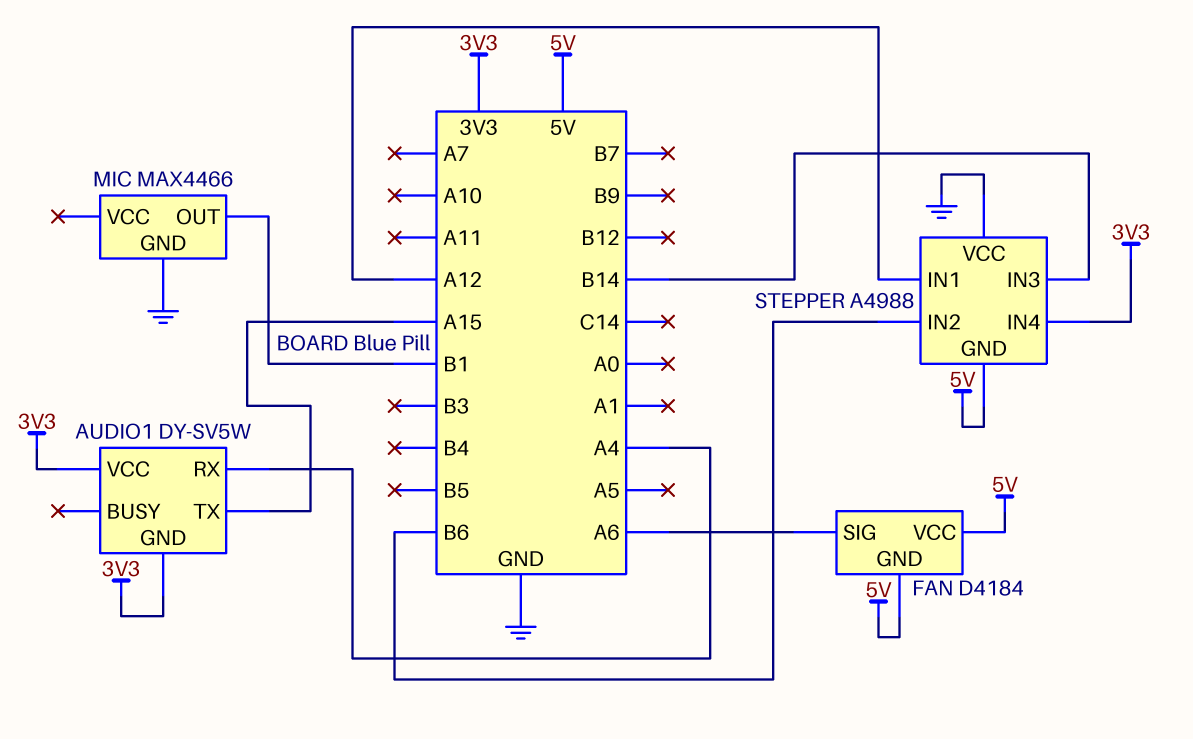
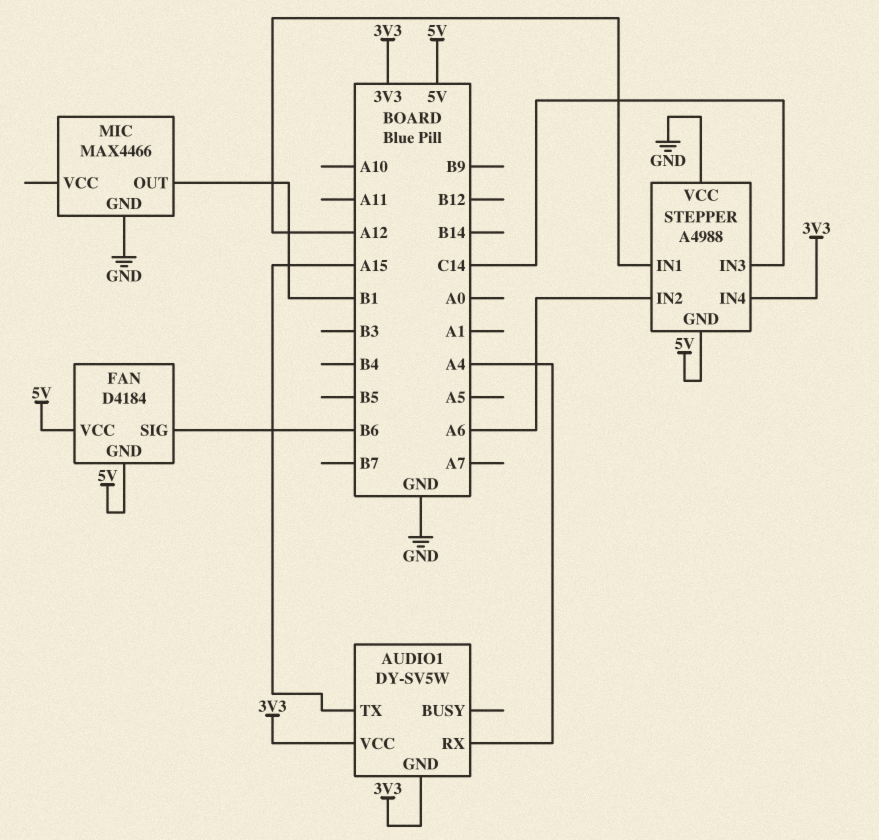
FAN pin SIG: A6 -> B6
STEPPER pin IN2: B6 -> A6
STEPPER pin IN3: B14 -> C14

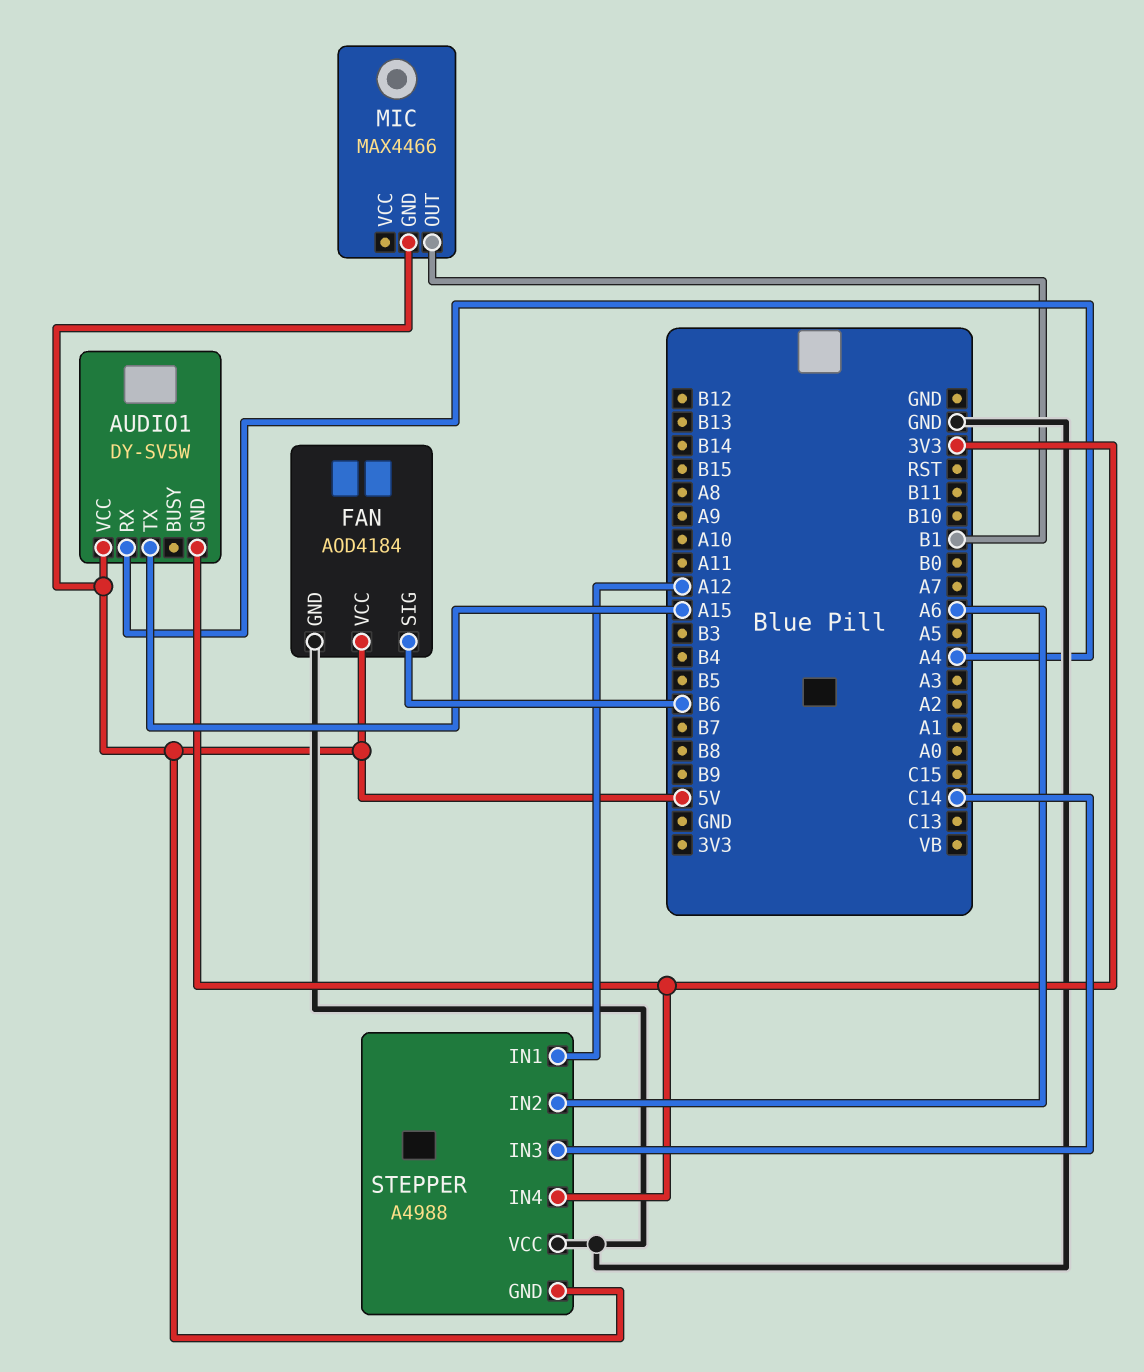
AUDIO1 pin VCC: 3V3 -> 5V
FAN: D4184 -> AOD4184
FAN pin GND: 5V -> GND
MIC pin GND: GND -> 5V

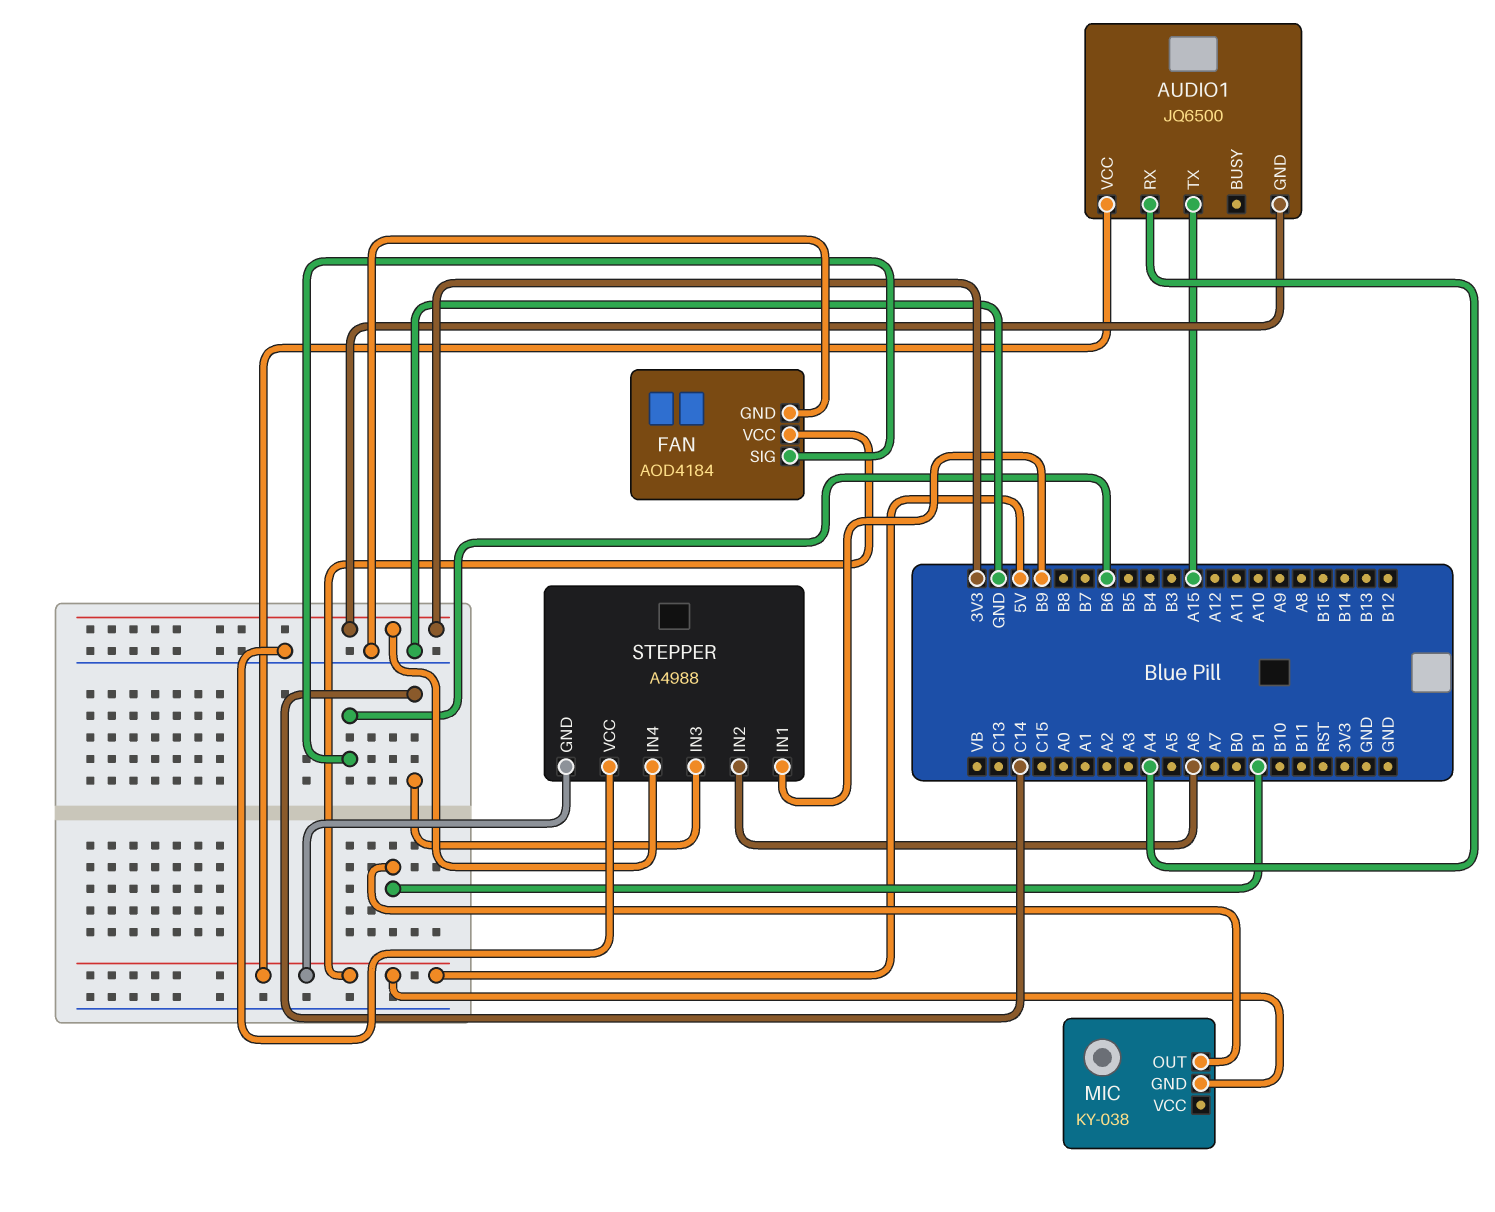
AUDIO1: DY-SV5W -> JQ6500
MIC: MAX4466 -> KY-038
STEPPER pin IN1: A12 -> B9

